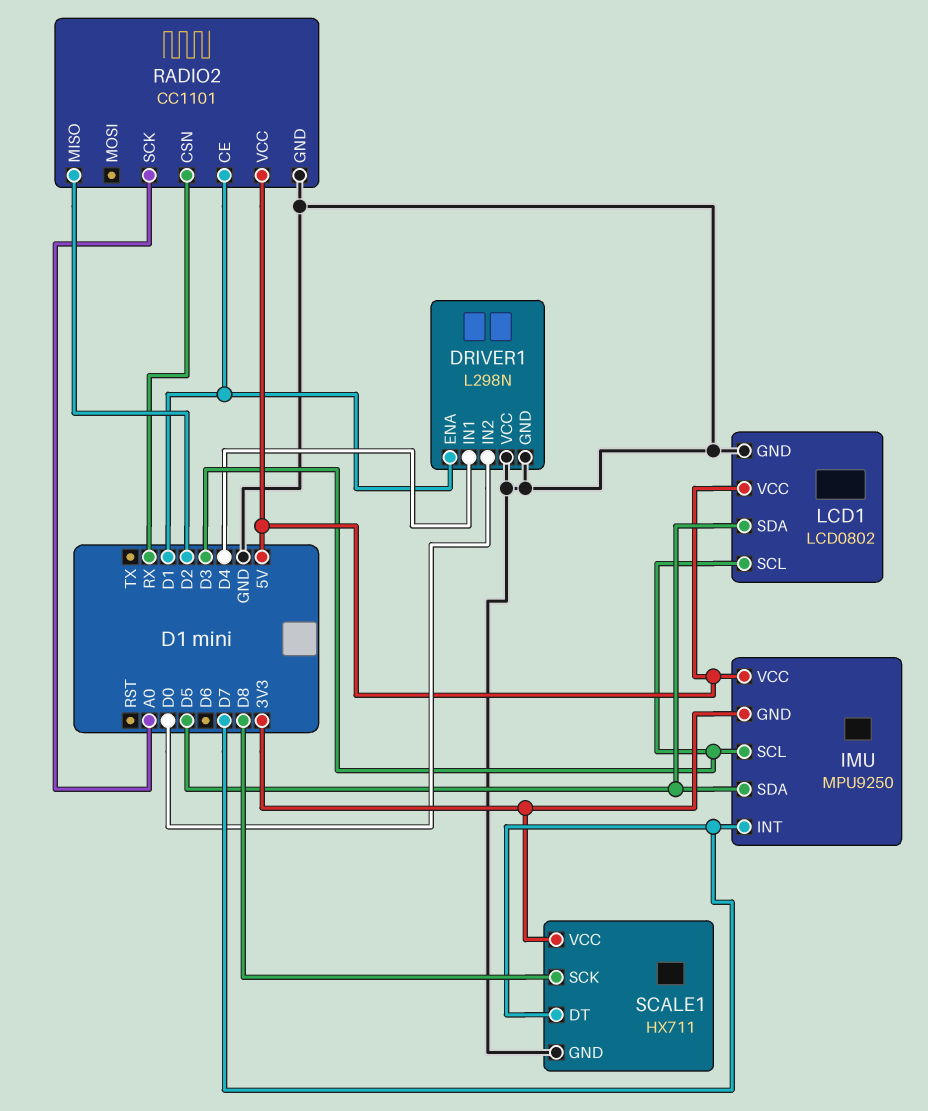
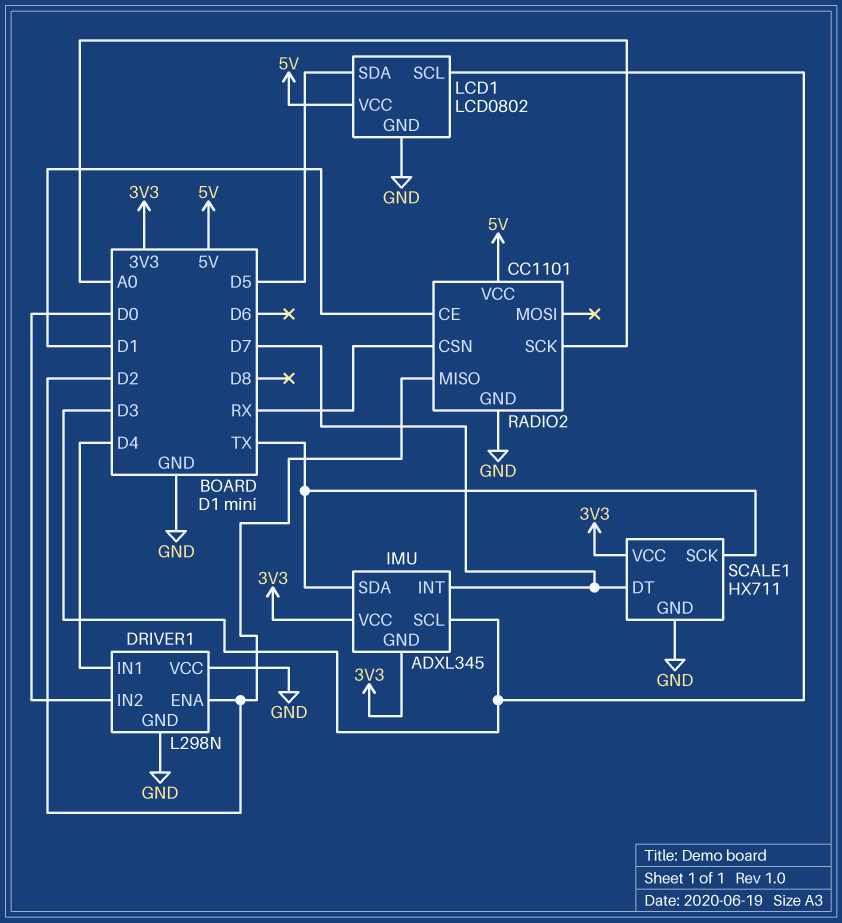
DRIVER1 pin ENA: D1 -> D2
IMU: MPU9250 -> ADXL345
IMU pin SDA: D5 -> TX
IMU pin VCC: 5V -> 3V3
SCALE1 pin SCK: D8 -> TX

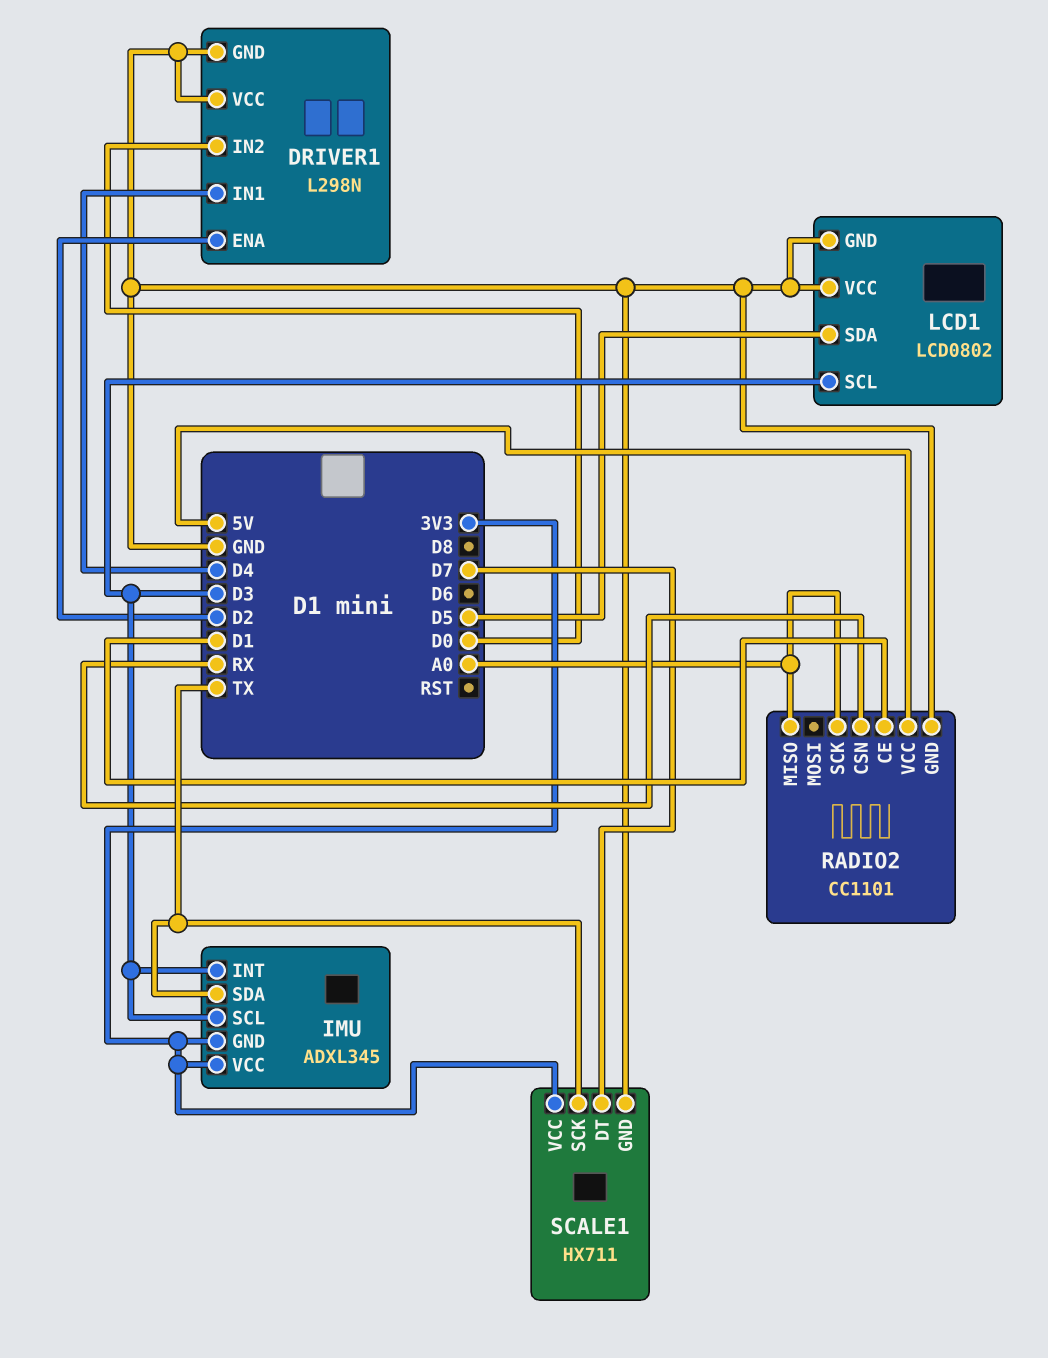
IMU pin INT: D7 -> D3
LCD1 pin VCC: 5V -> GND
RADIO2 pin MISO: D2 -> A0

